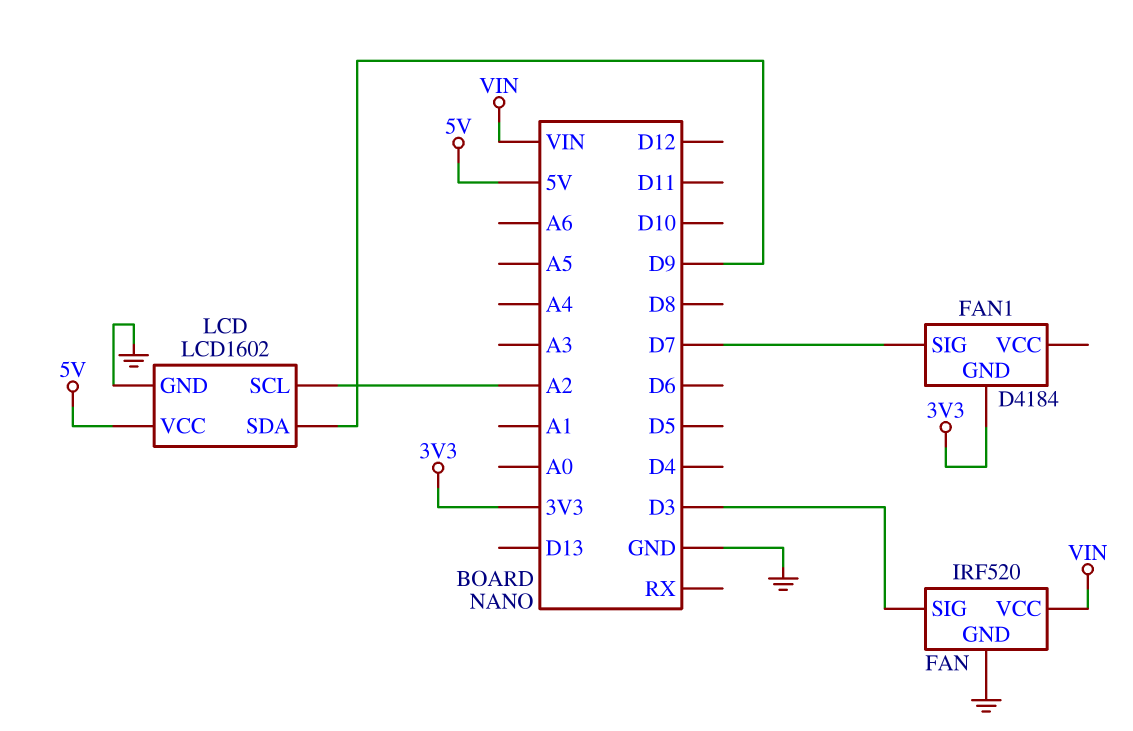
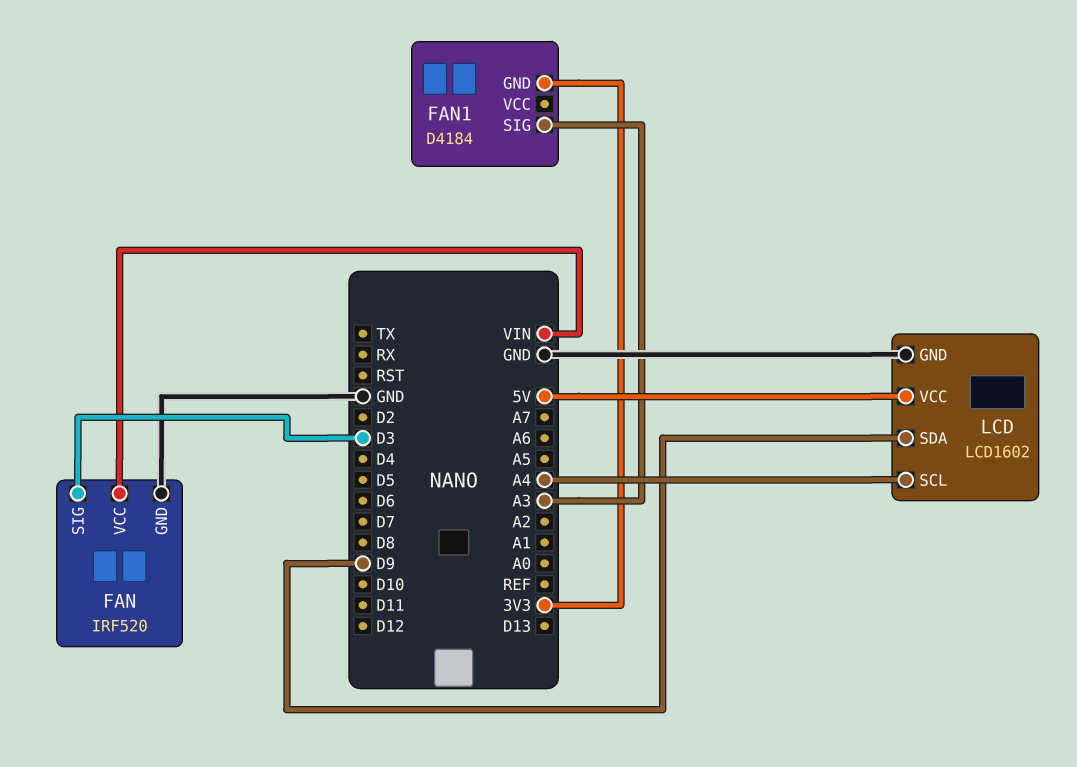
FAN1 pin SIG: D7 -> A3
LCD pin SCL: A2 -> A4

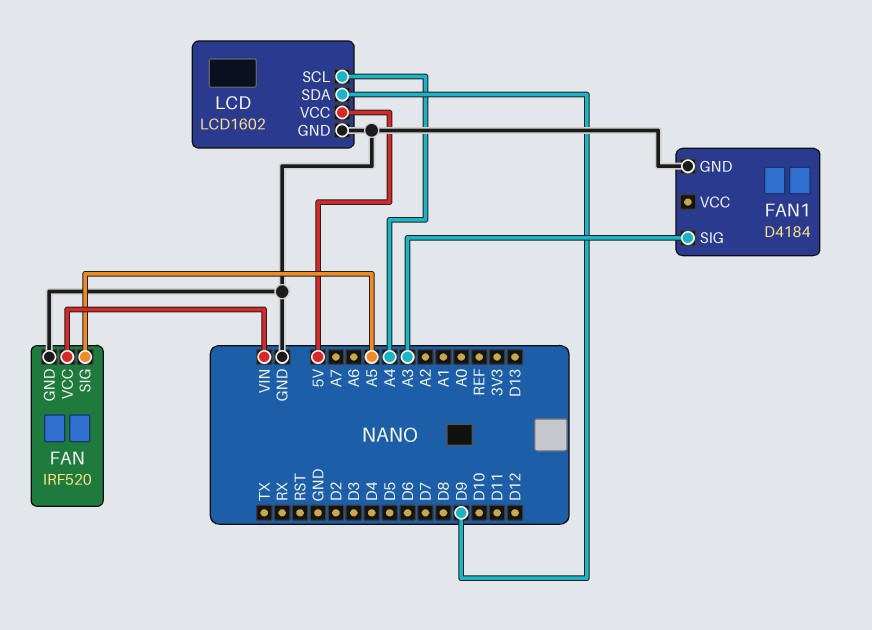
FAN pin SIG: D3 -> A5
FAN1 pin GND: 3V3 -> GND

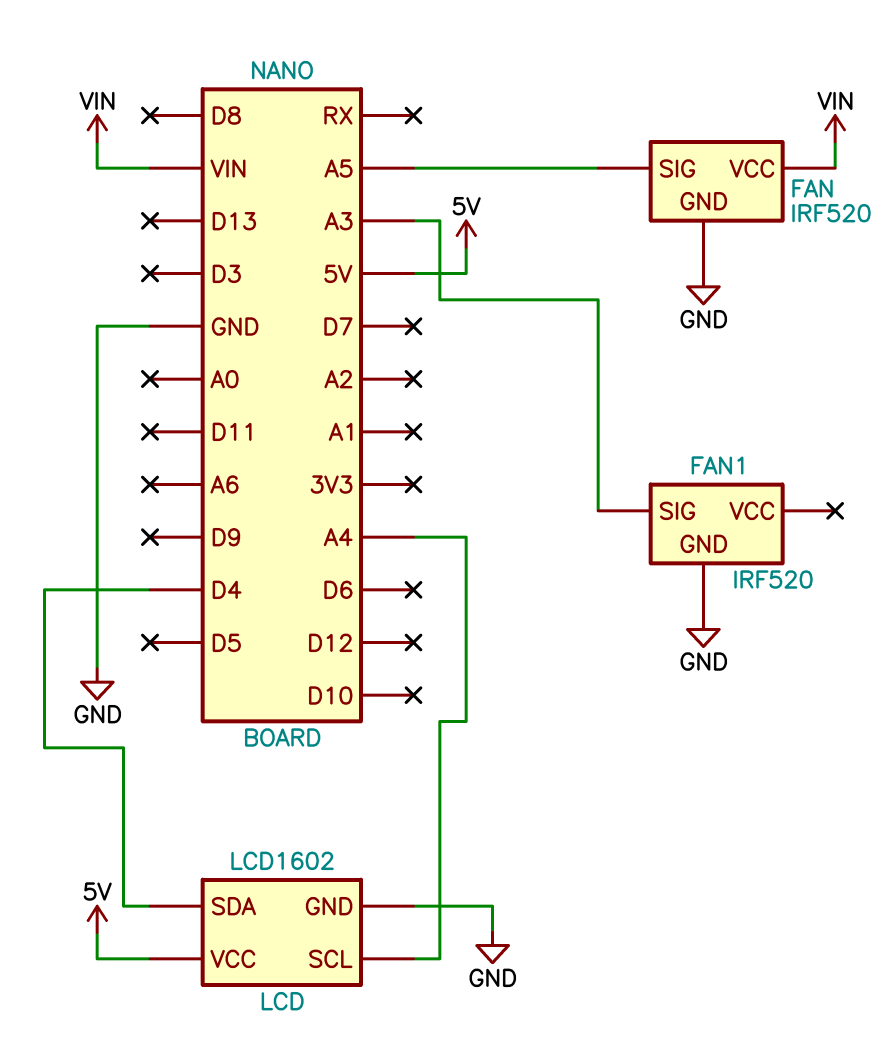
FAN1: D4184 -> IRF520
LCD pin SDA: D9 -> D4

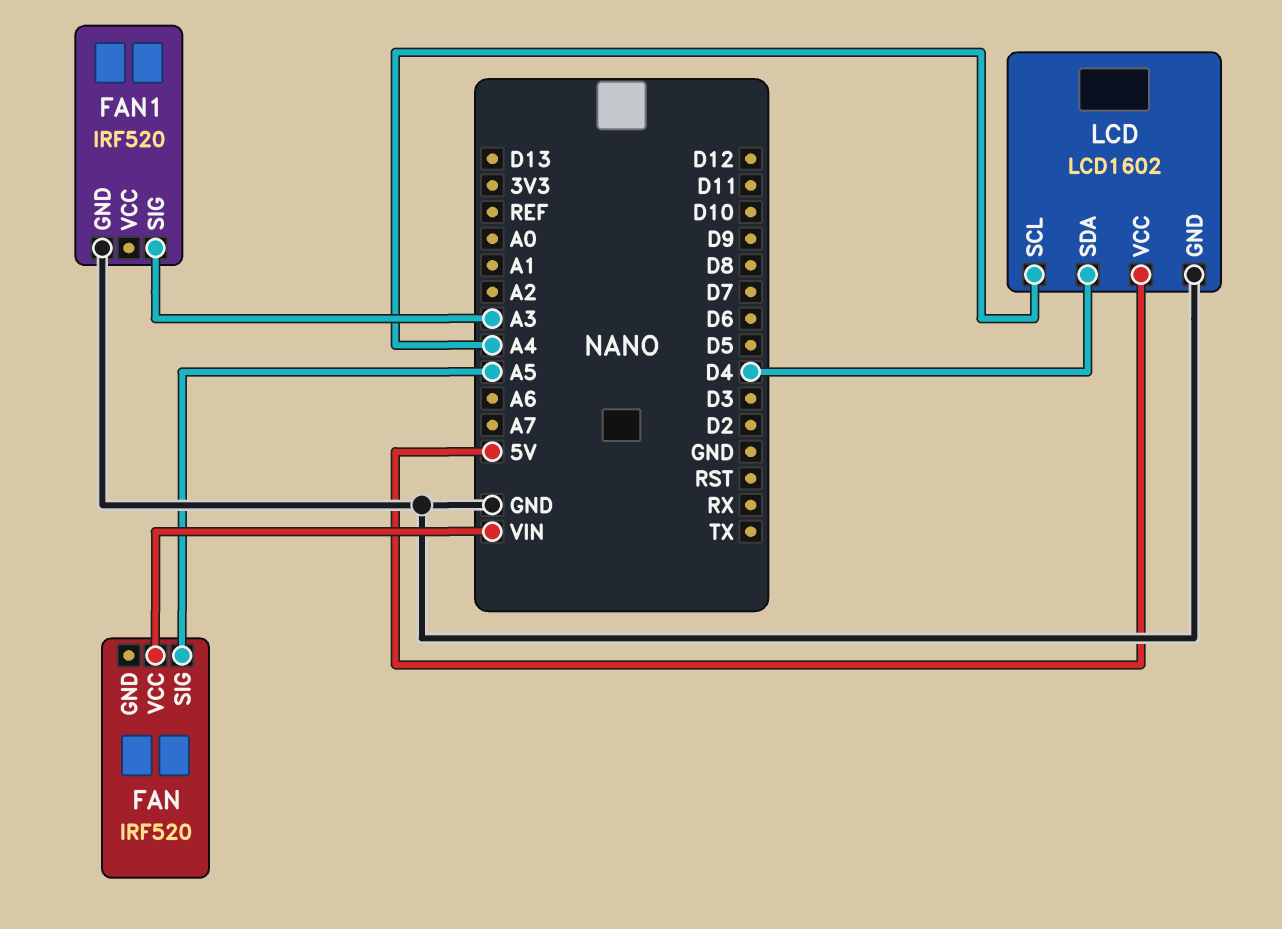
FAN pin GND: GND -> none

